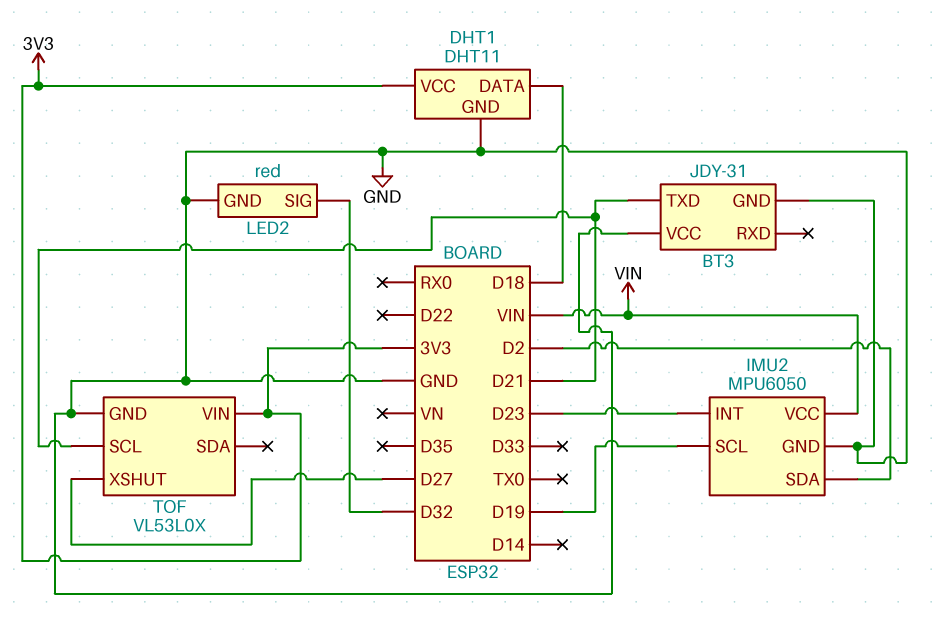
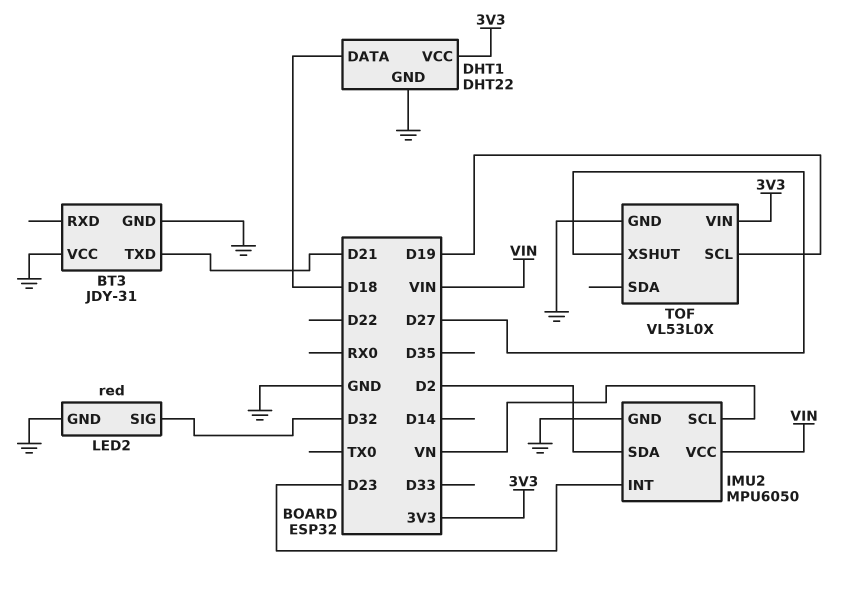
DHT1: DHT11 -> DHT22
IMU2 pin SCL: D19 -> VN
TOF pin SCL: D21 -> D19

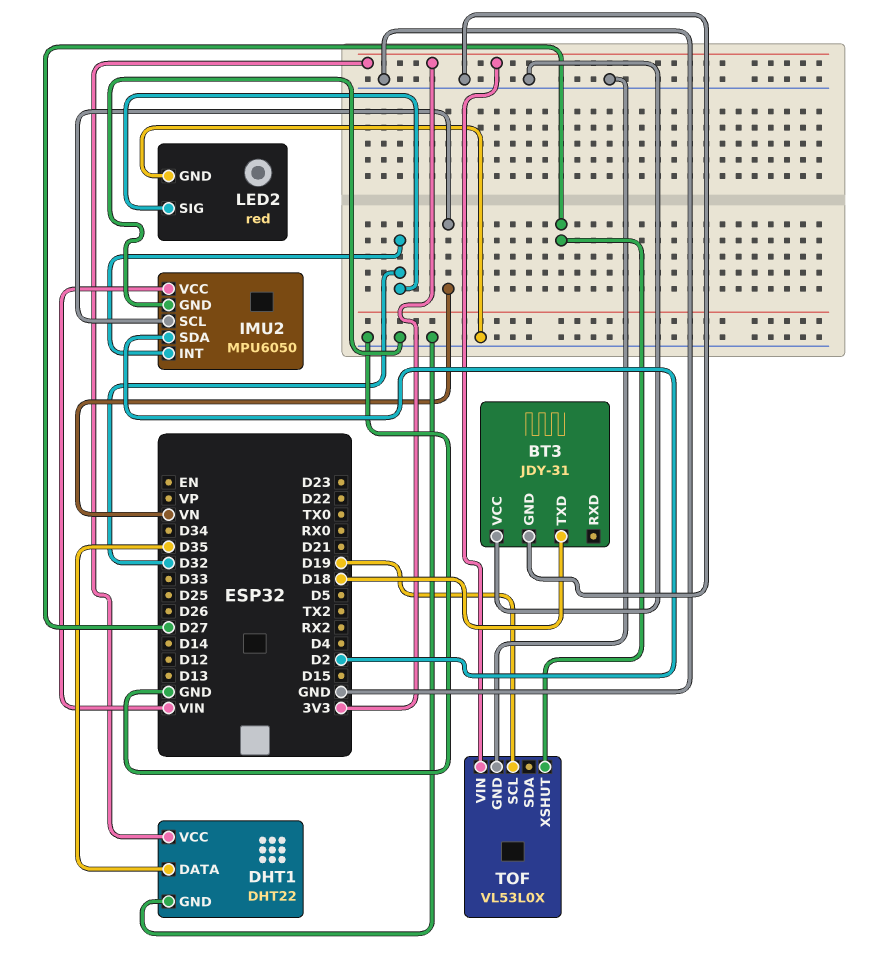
BT3 pin TXD: D21 -> D18
DHT1 pin DATA: D18 -> D35
IMU2 pin INT: D23 -> D32

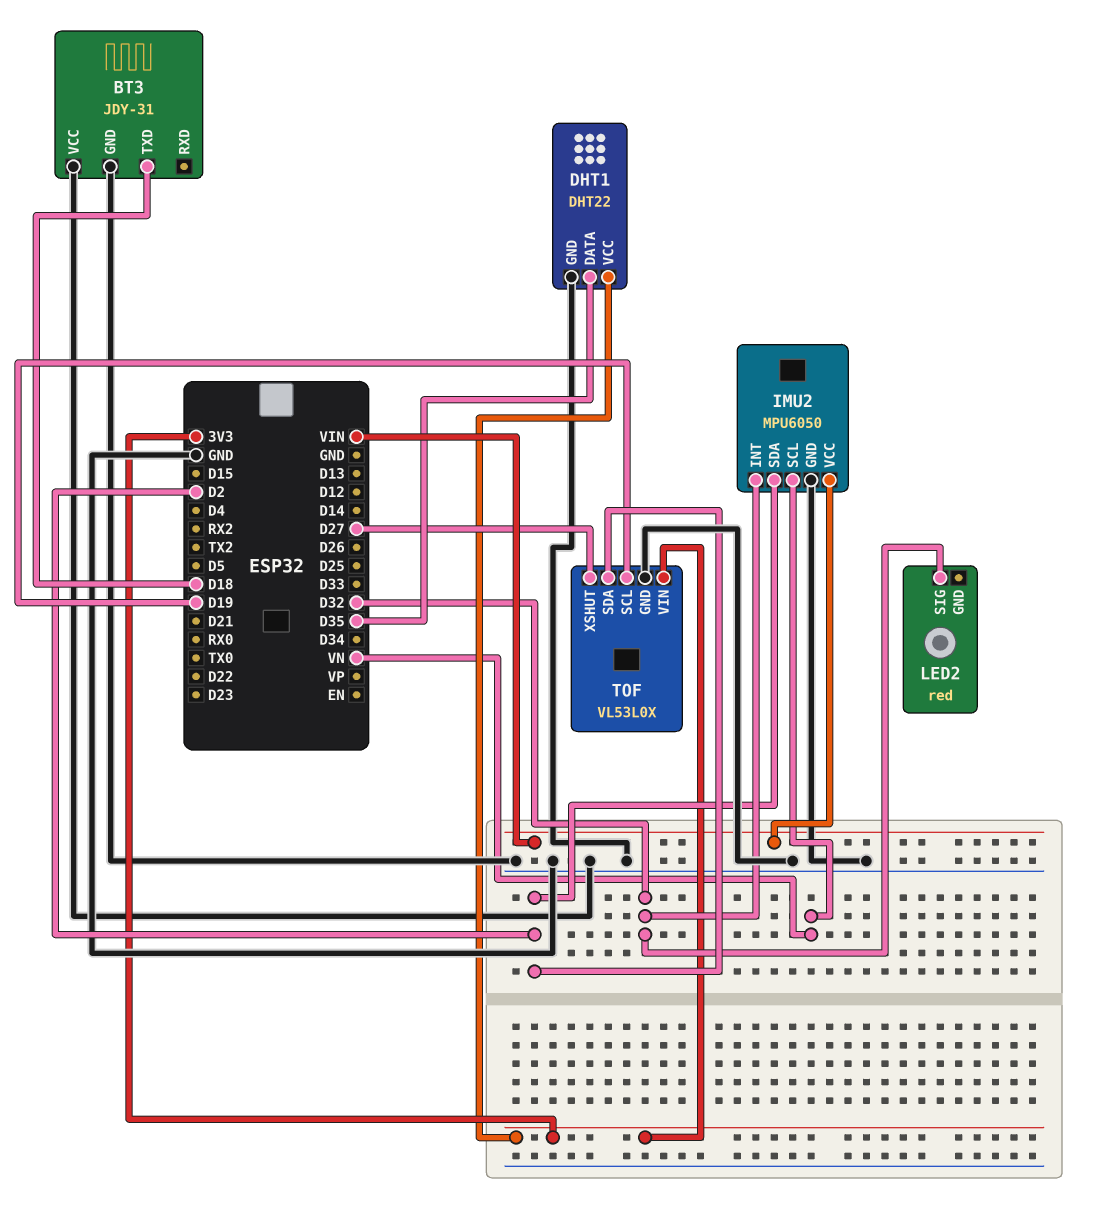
LED2 pin GND: GND -> none
TOF pin SDA: none -> D2

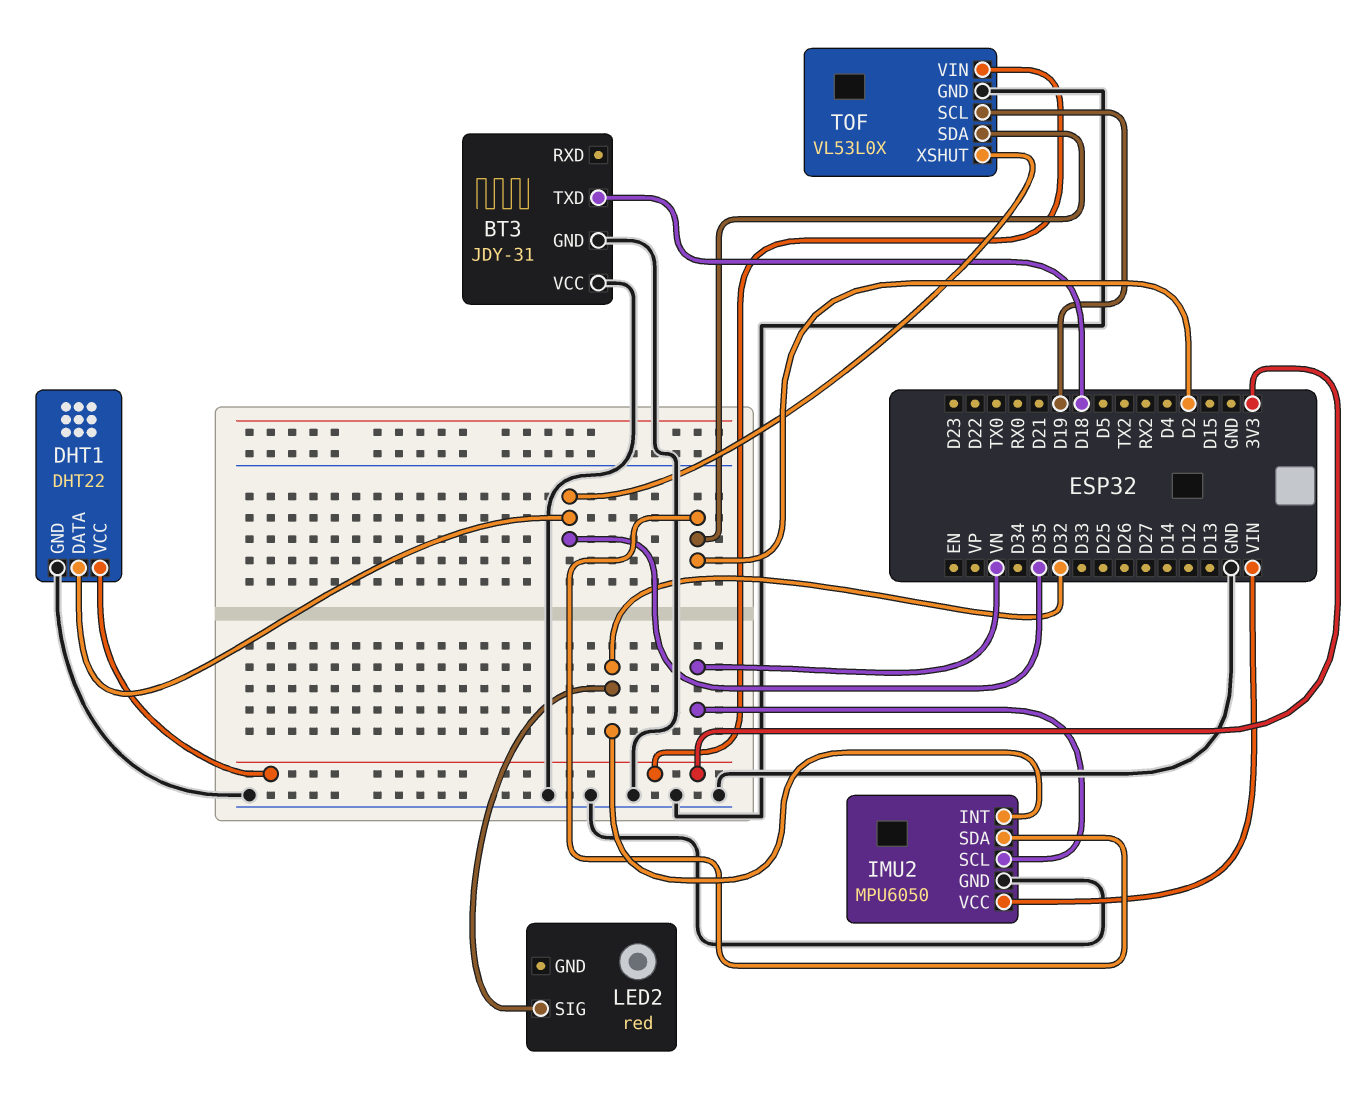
TOF pin XSHUT: D27 -> D35

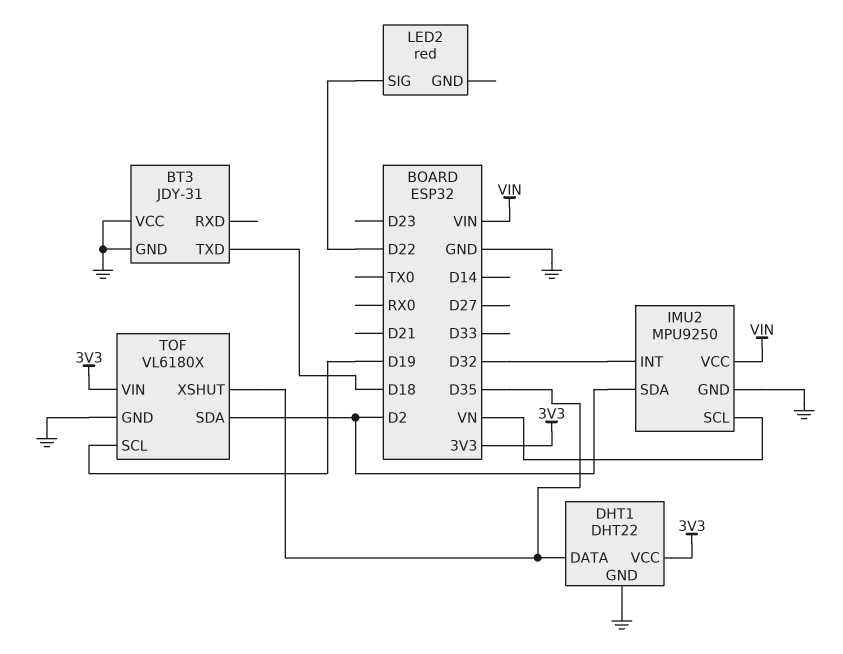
IMU2: MPU6050 -> MPU9250
LED2 pin SIG: D32 -> D22
TOF: VL53L0X -> VL6180X

